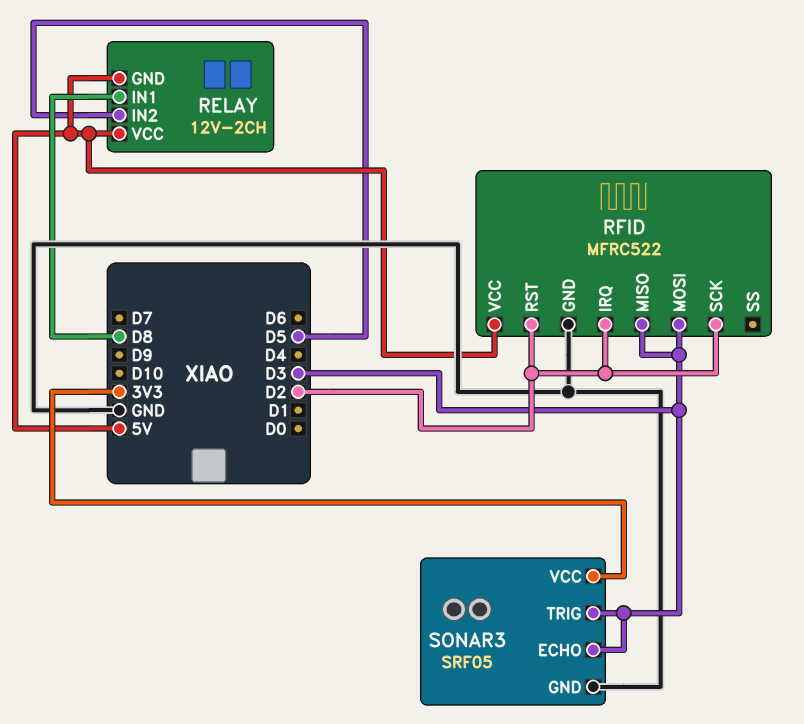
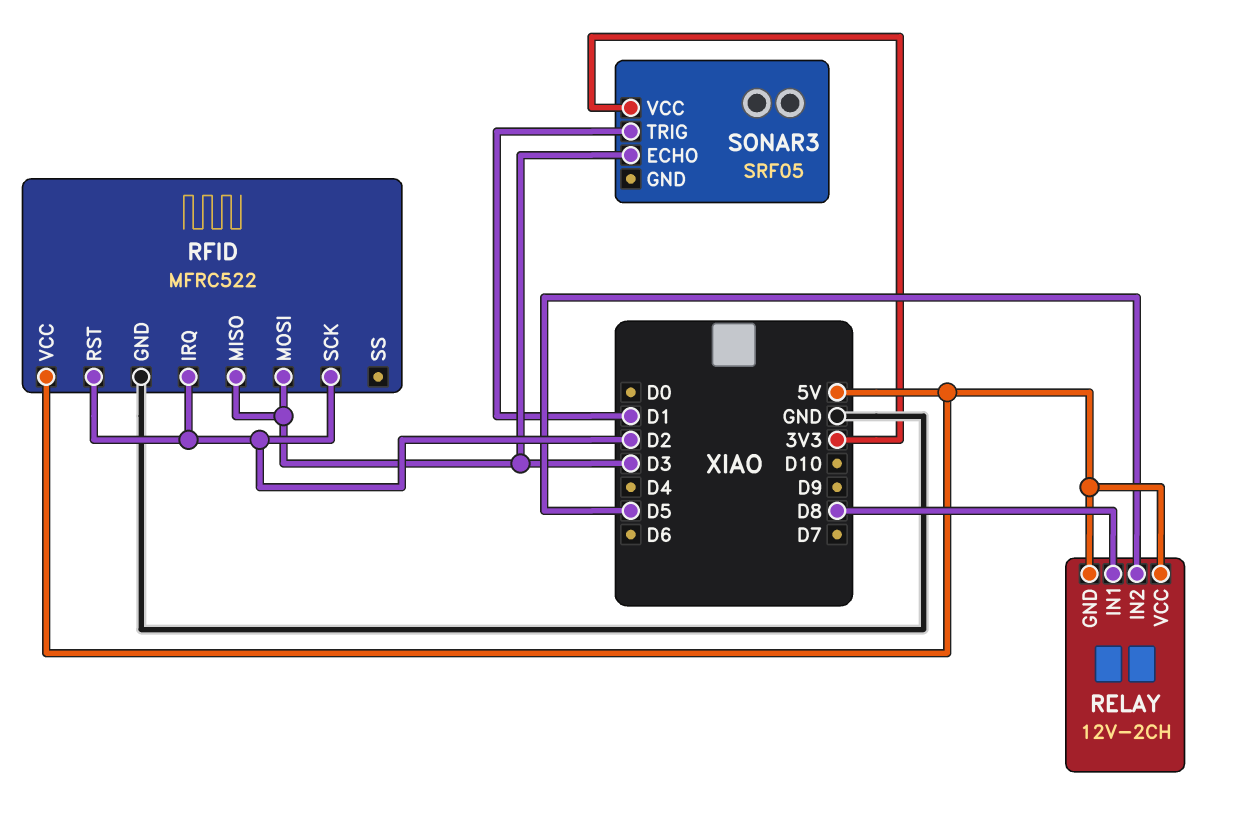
SONAR3 pin GND: GND -> none
SONAR3 pin TRIG: D3 -> D1

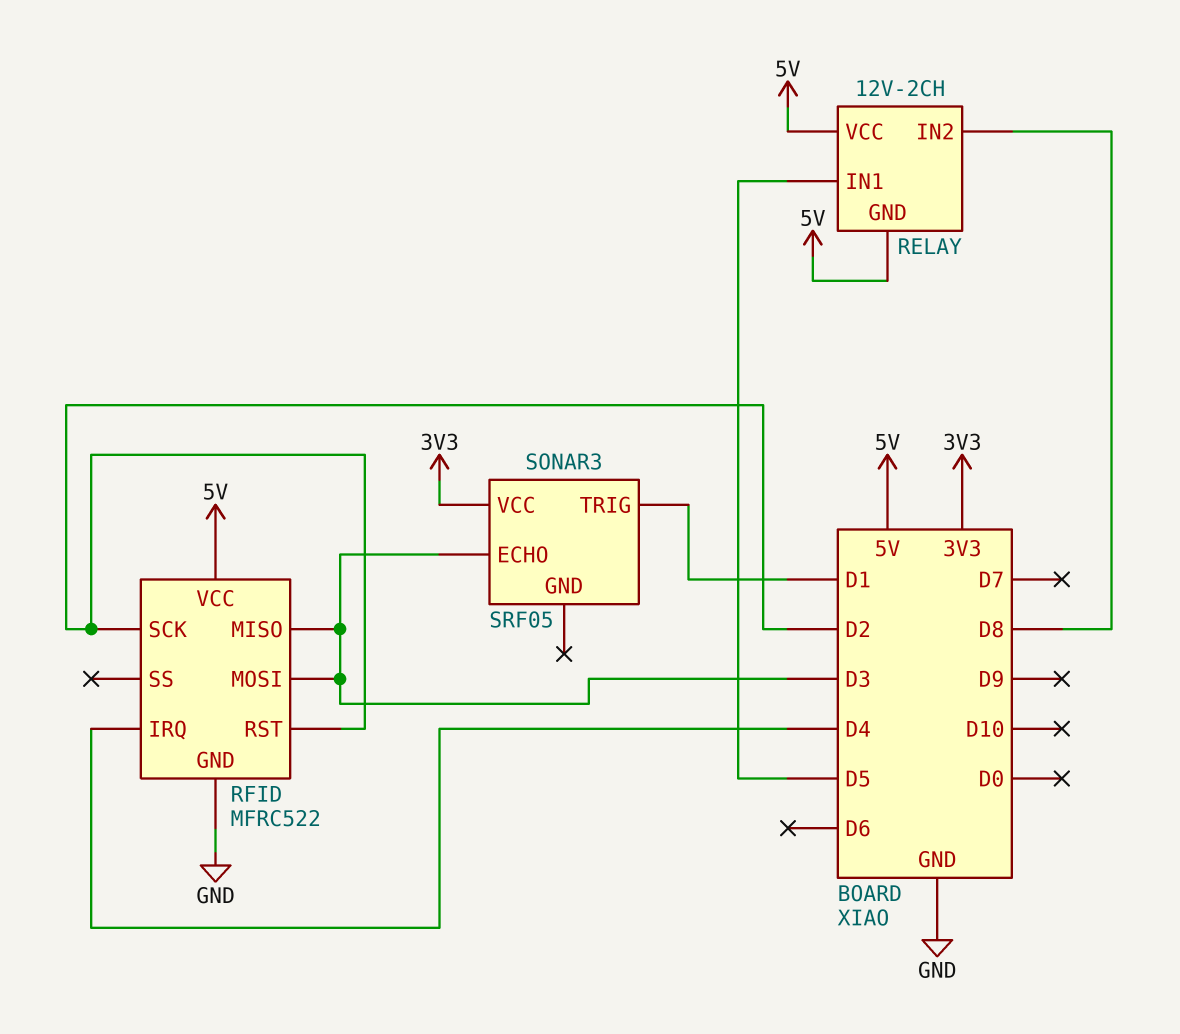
RELAY pin IN1: D8 -> D5
RELAY pin IN2: D5 -> D8
RFID pin IRQ: D2 -> D4

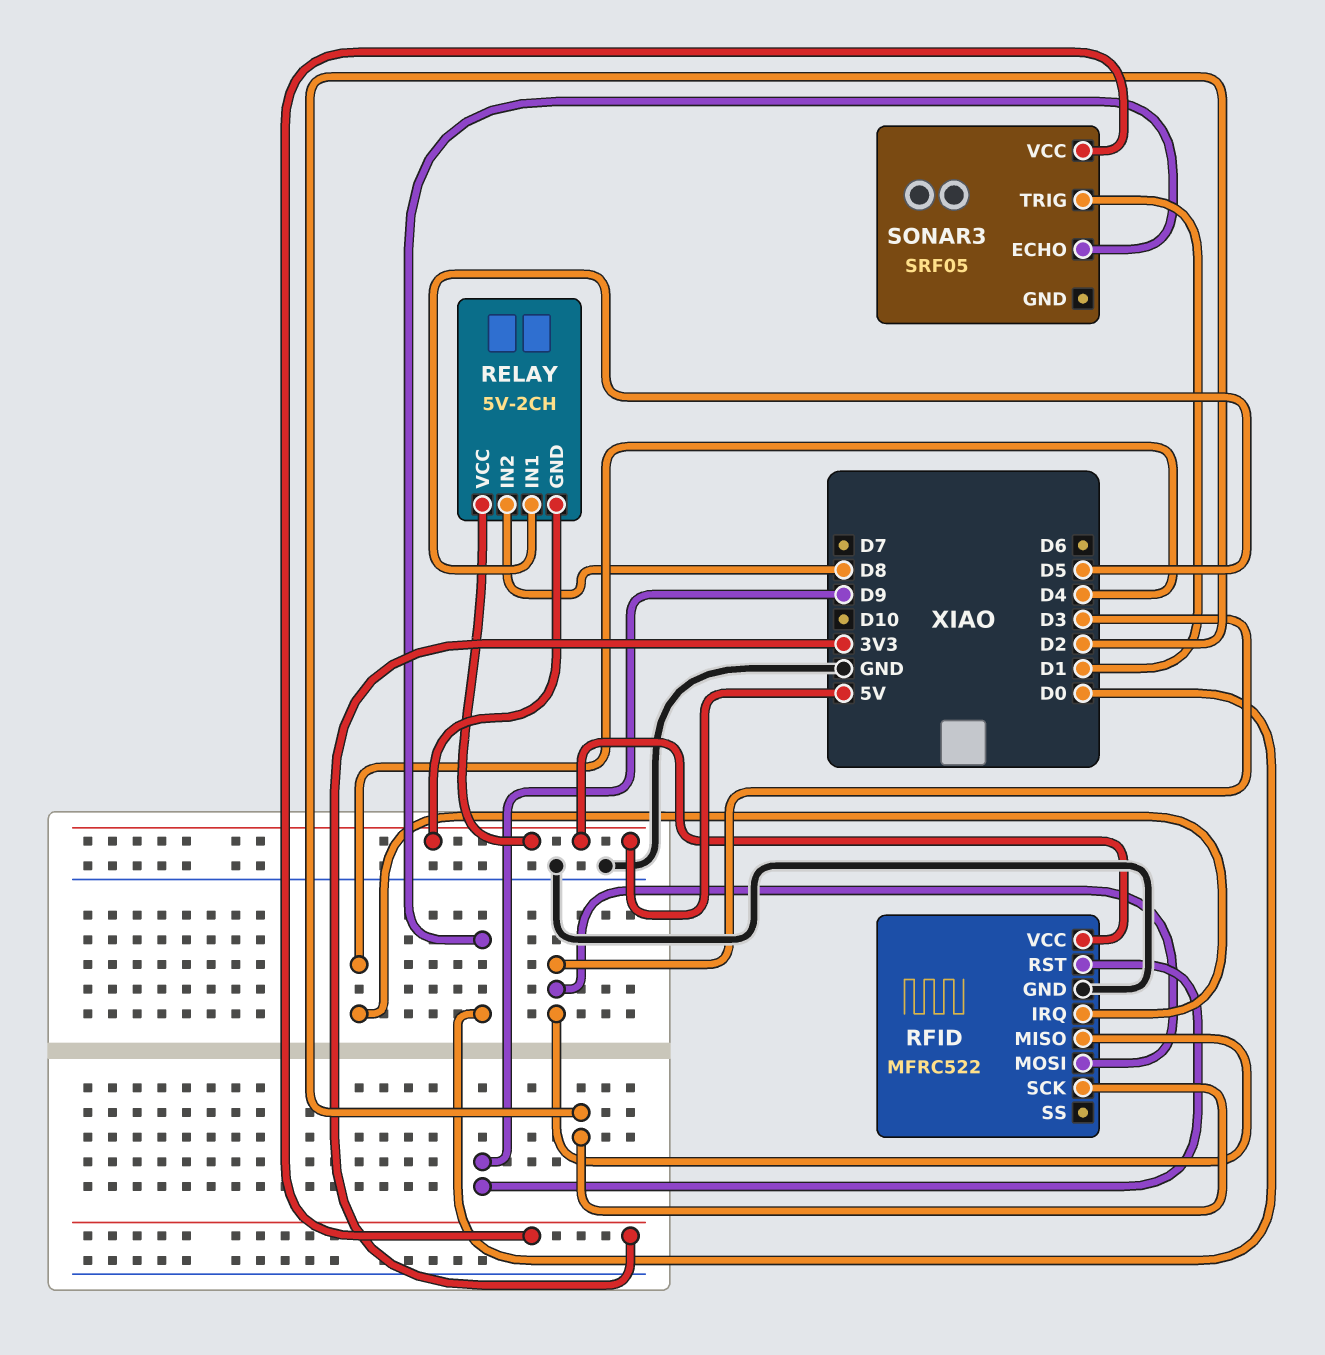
RELAY: 12V-2CH -> 5V-2CH
RFID pin RST: D2 -> D9
SONAR3 pin ECHO: D3 -> D0

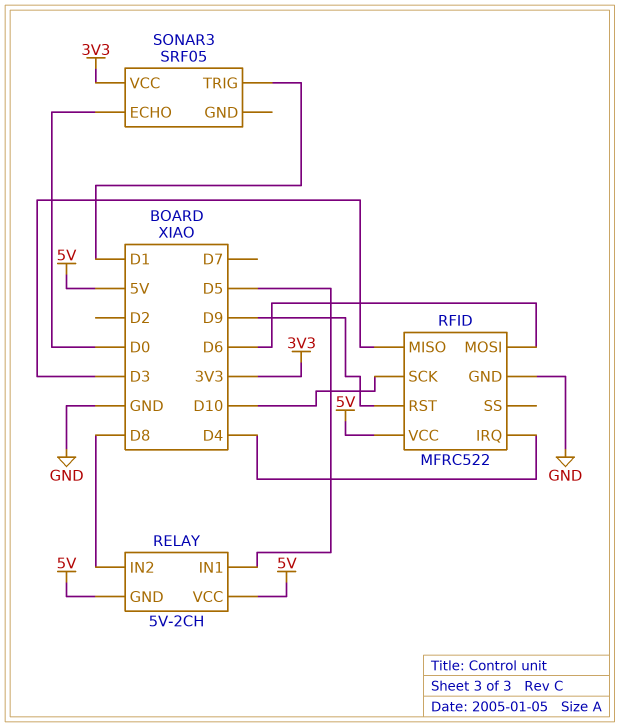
RFID pin MOSI: D3 -> D6
RFID pin SCK: D2 -> D10

